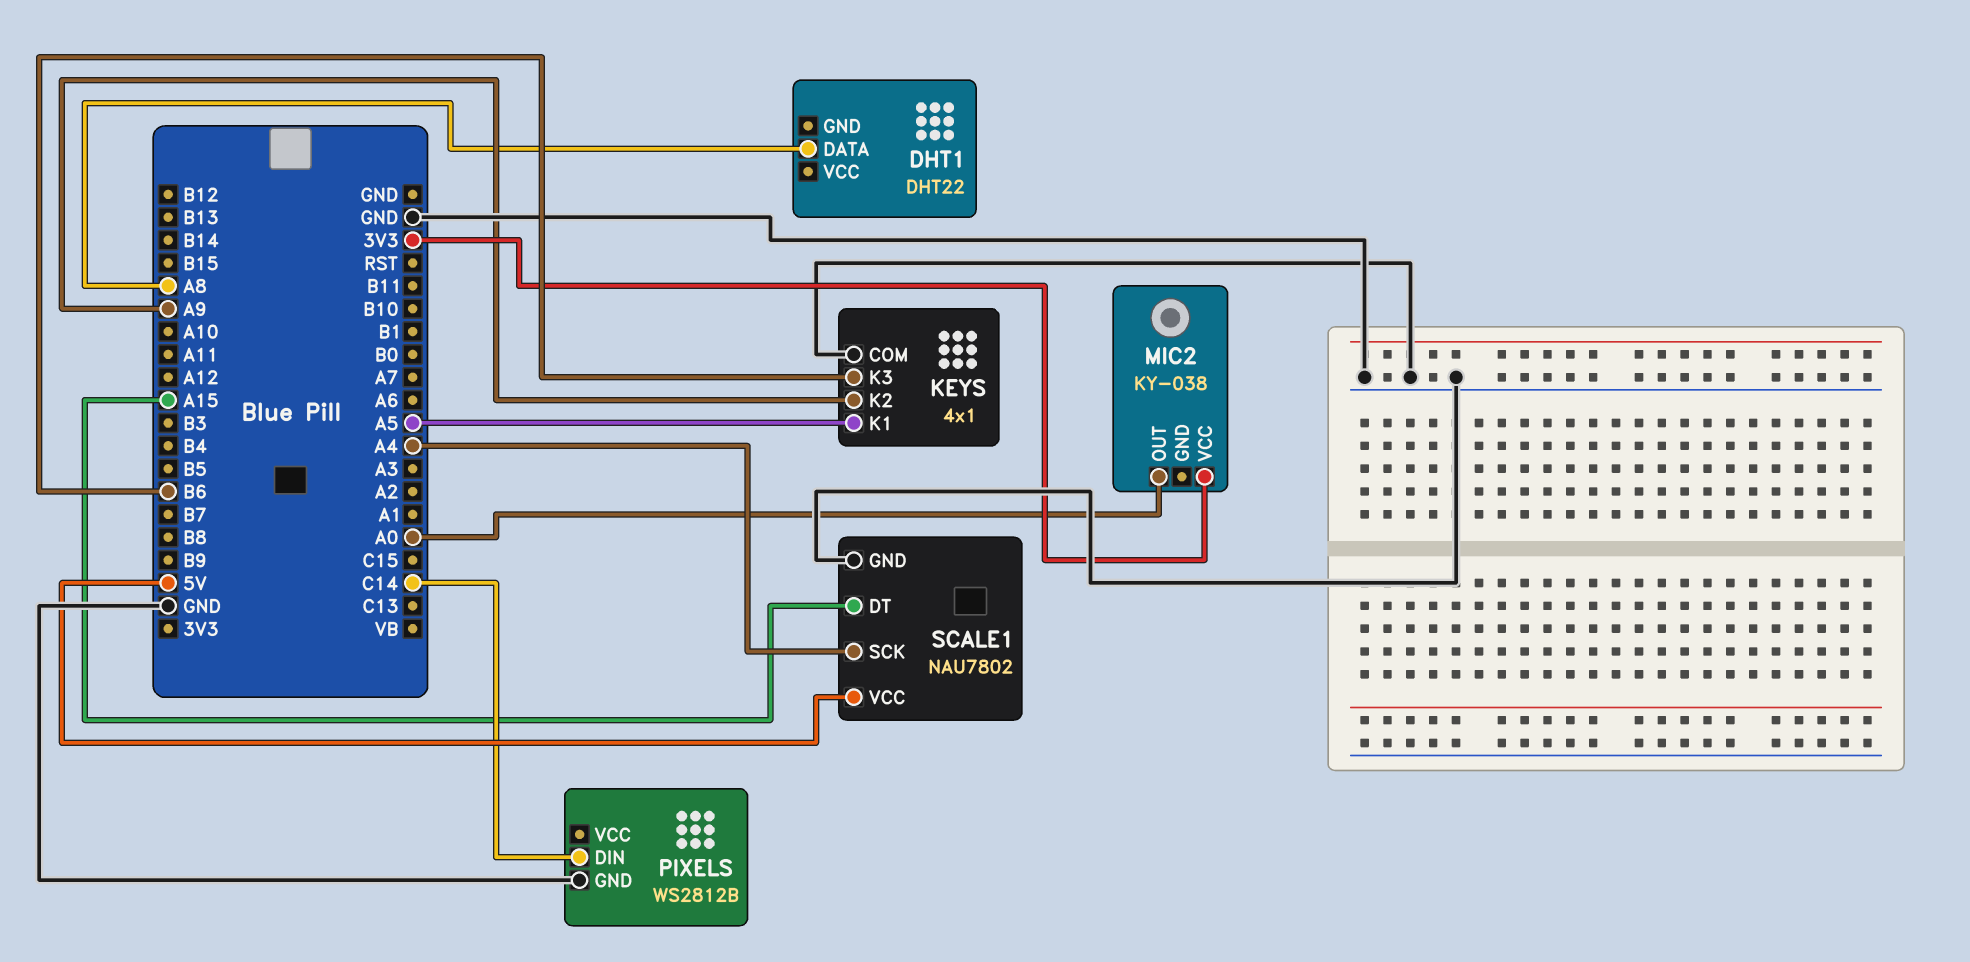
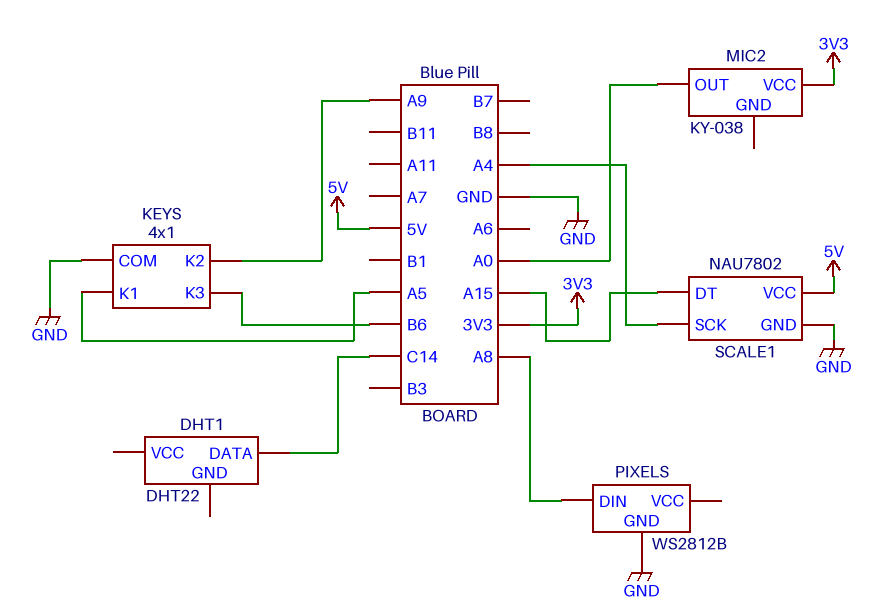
DHT1 pin DATA: A8 -> C14
PIXELS pin DIN: C14 -> A8

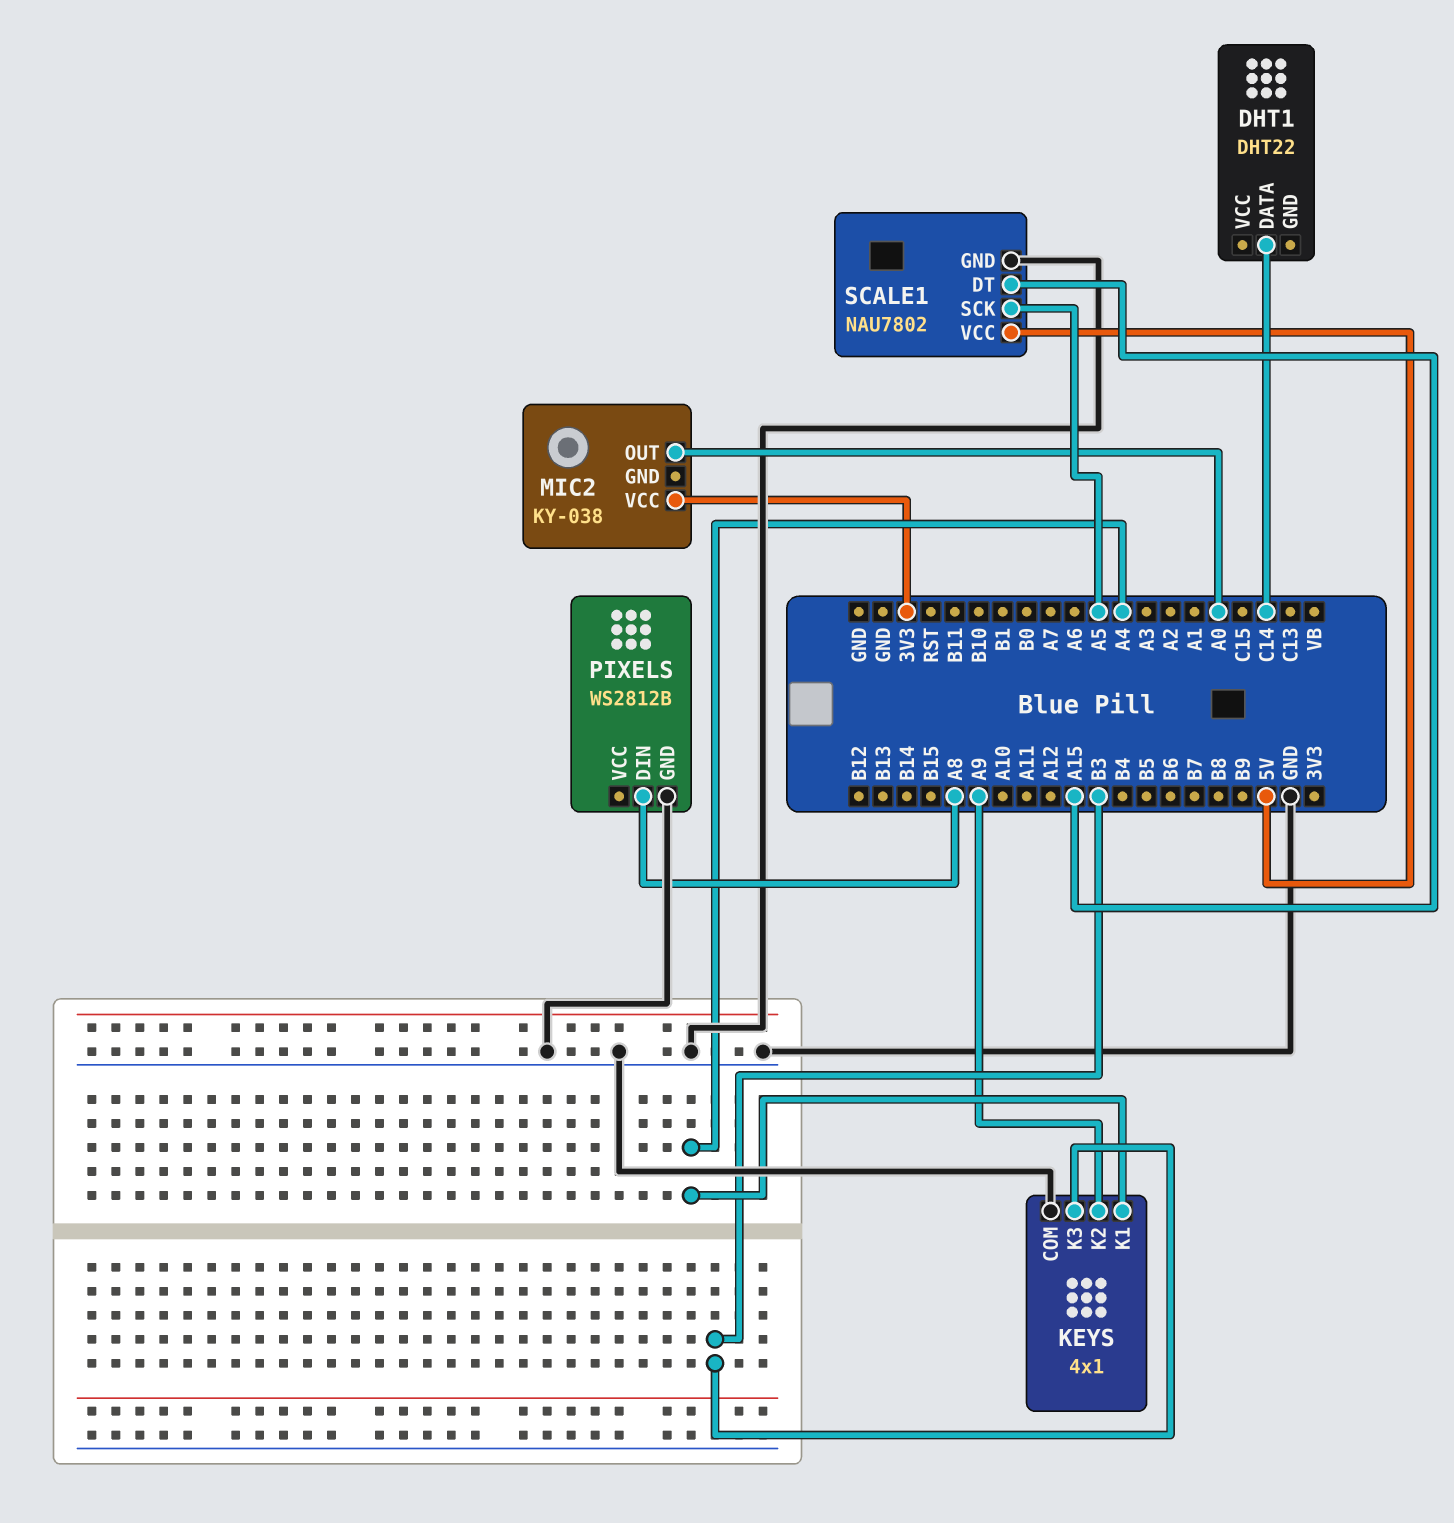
KEYS pin K1: A5 -> A4
KEYS pin K3: B6 -> B3
SCALE1 pin SCK: A4 -> A5

